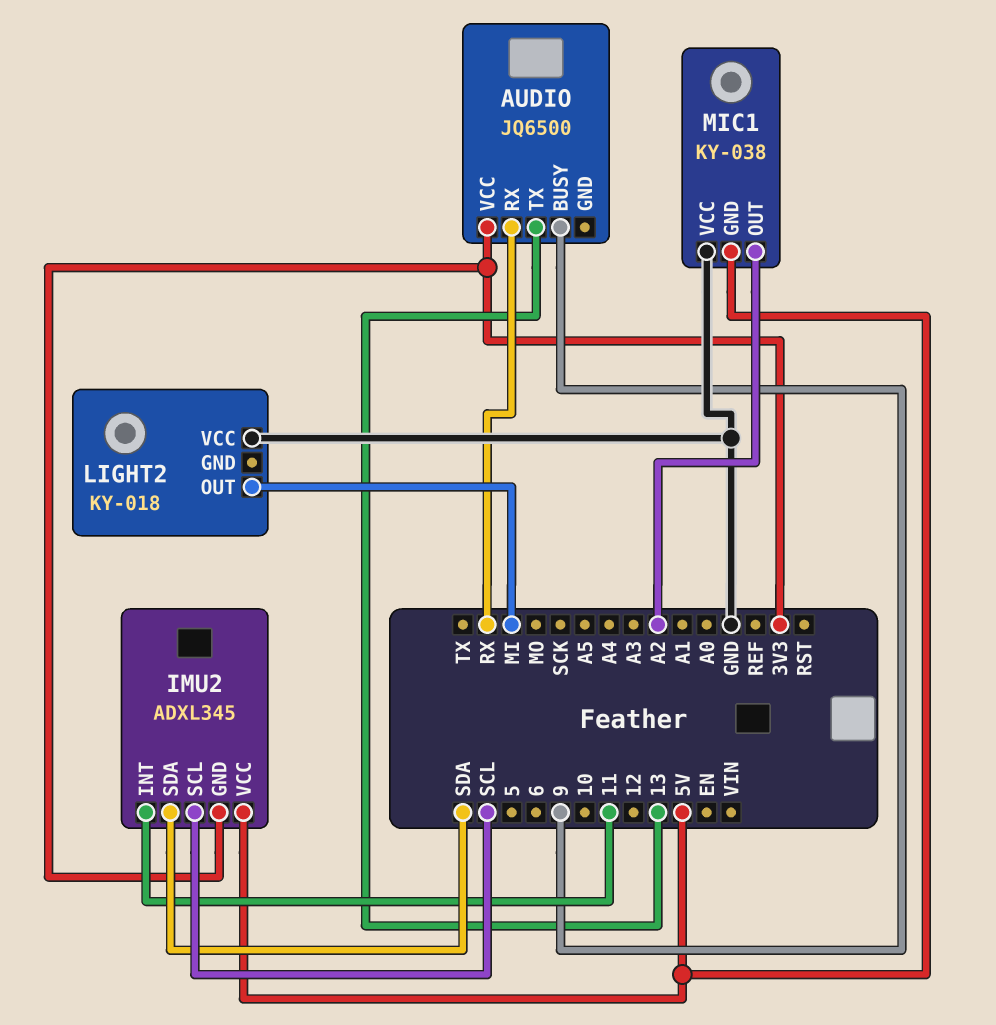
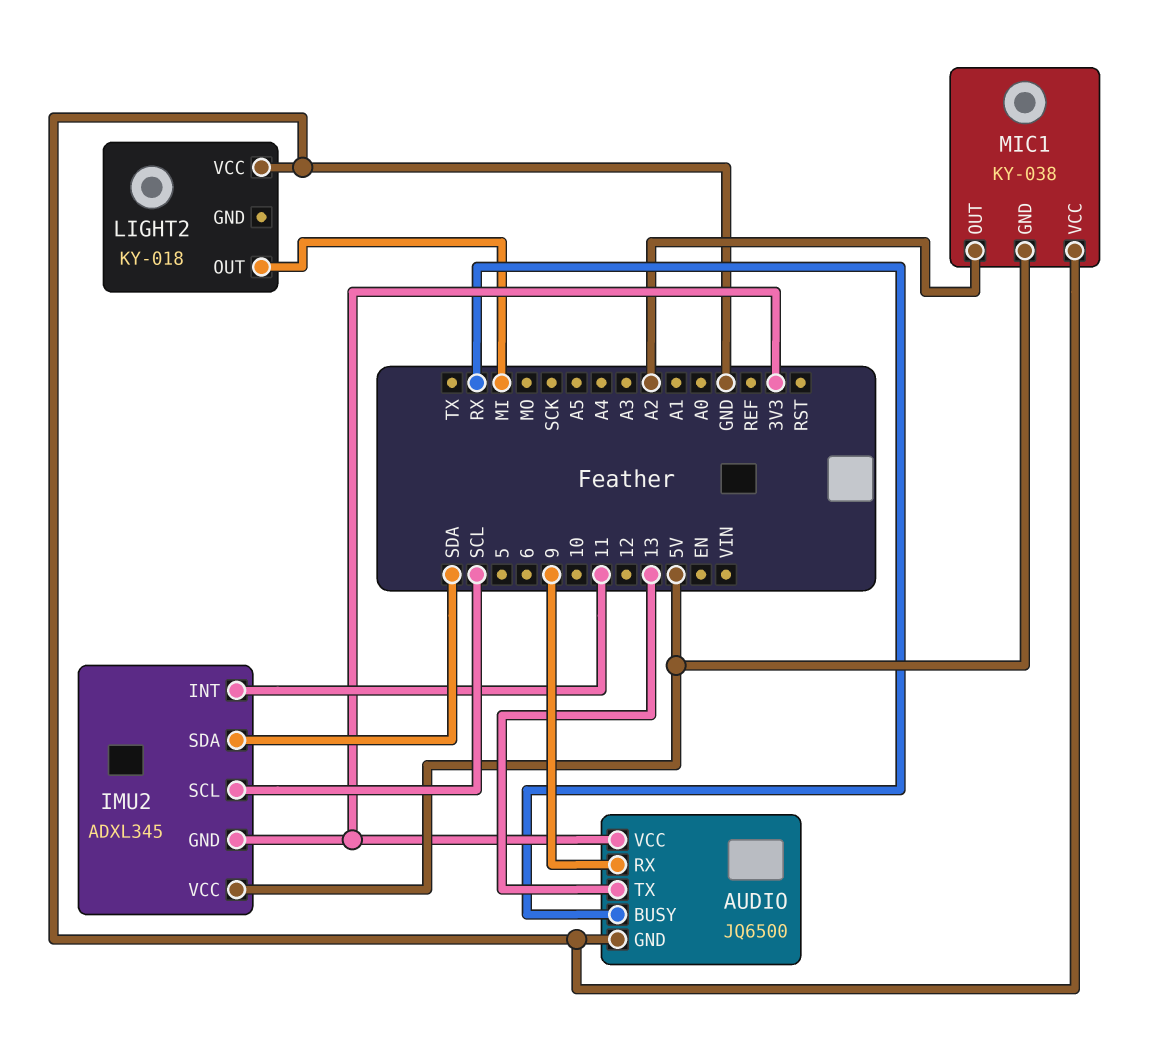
AUDIO pin BUSY: 9 -> RX
AUDIO pin GND: none -> GND
AUDIO pin RX: RX -> 9

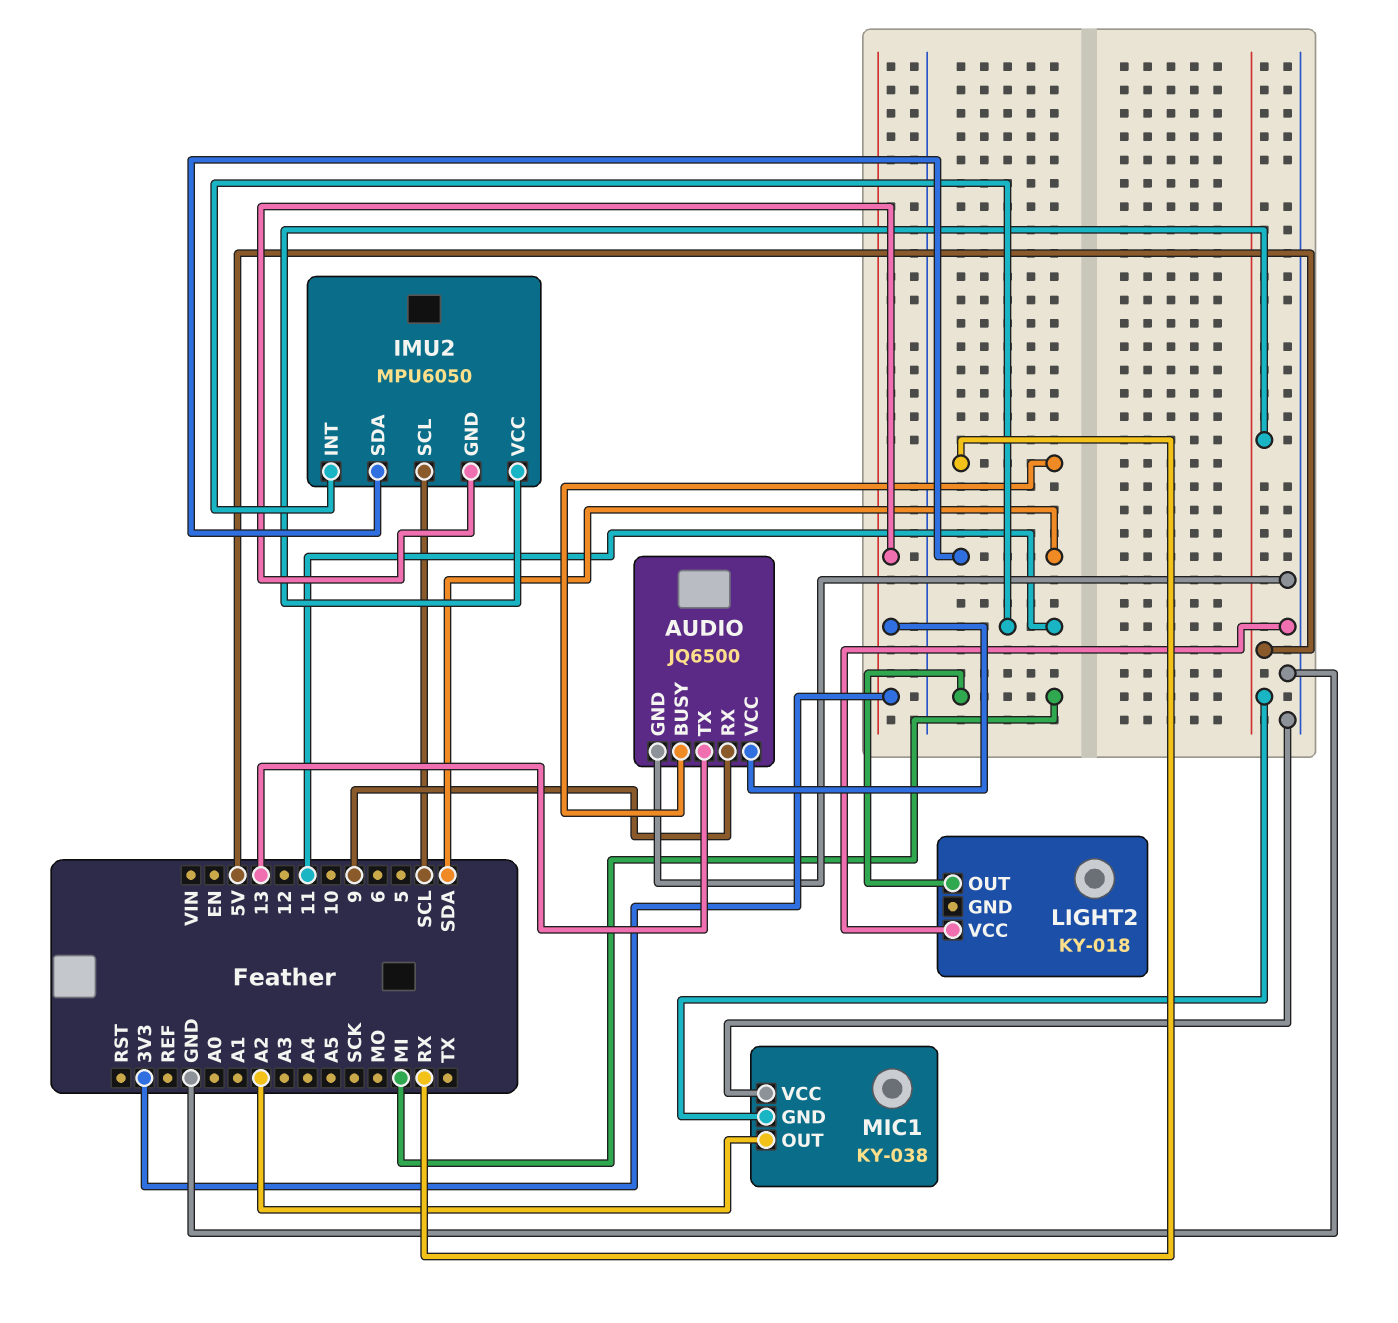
IMU2: ADXL345 -> MPU6050

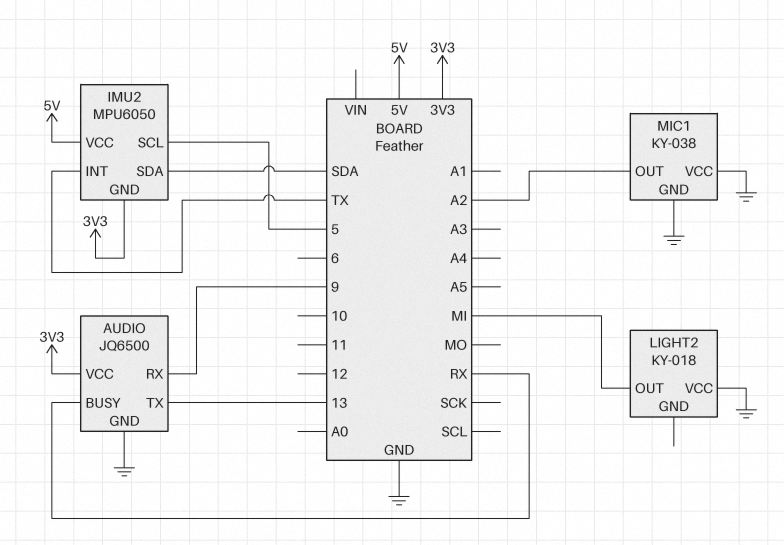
IMU2 pin INT: 11 -> TX
IMU2 pin SCL: SCL -> 5
MIC1 pin GND: 5V -> GND

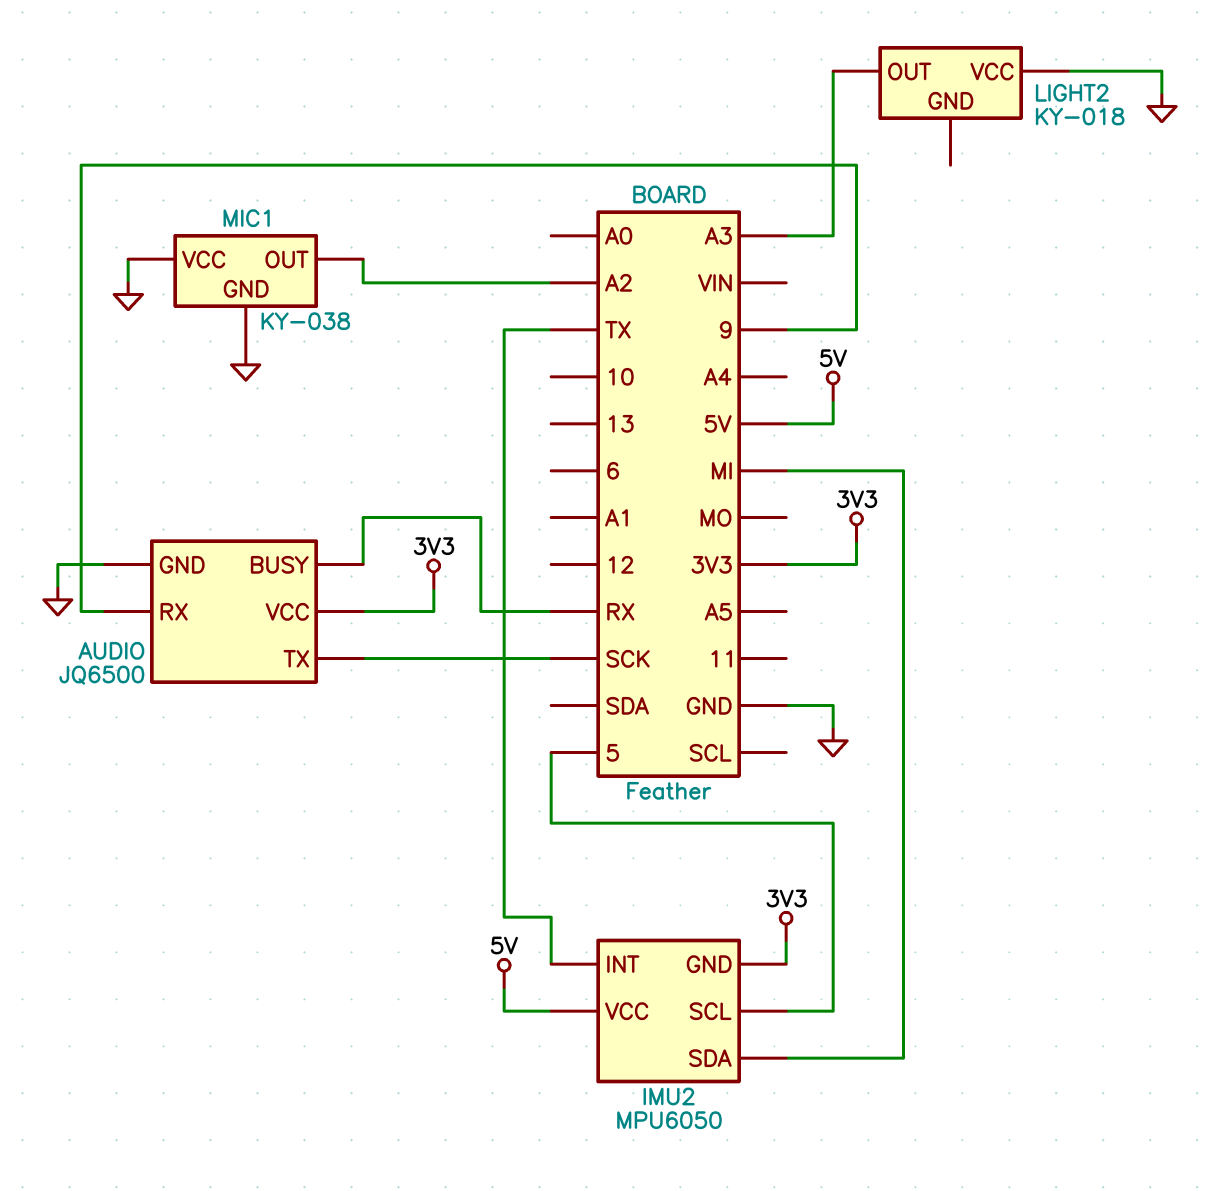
AUDIO pin TX: 13 -> SCK
IMU2 pin SDA: SDA -> MI
LIGHT2 pin OUT: MI -> A3

